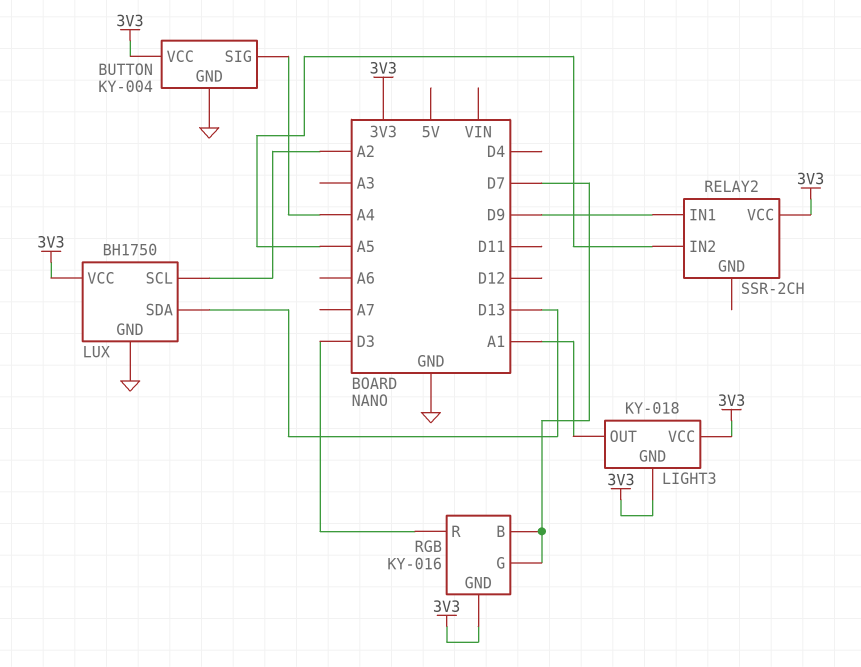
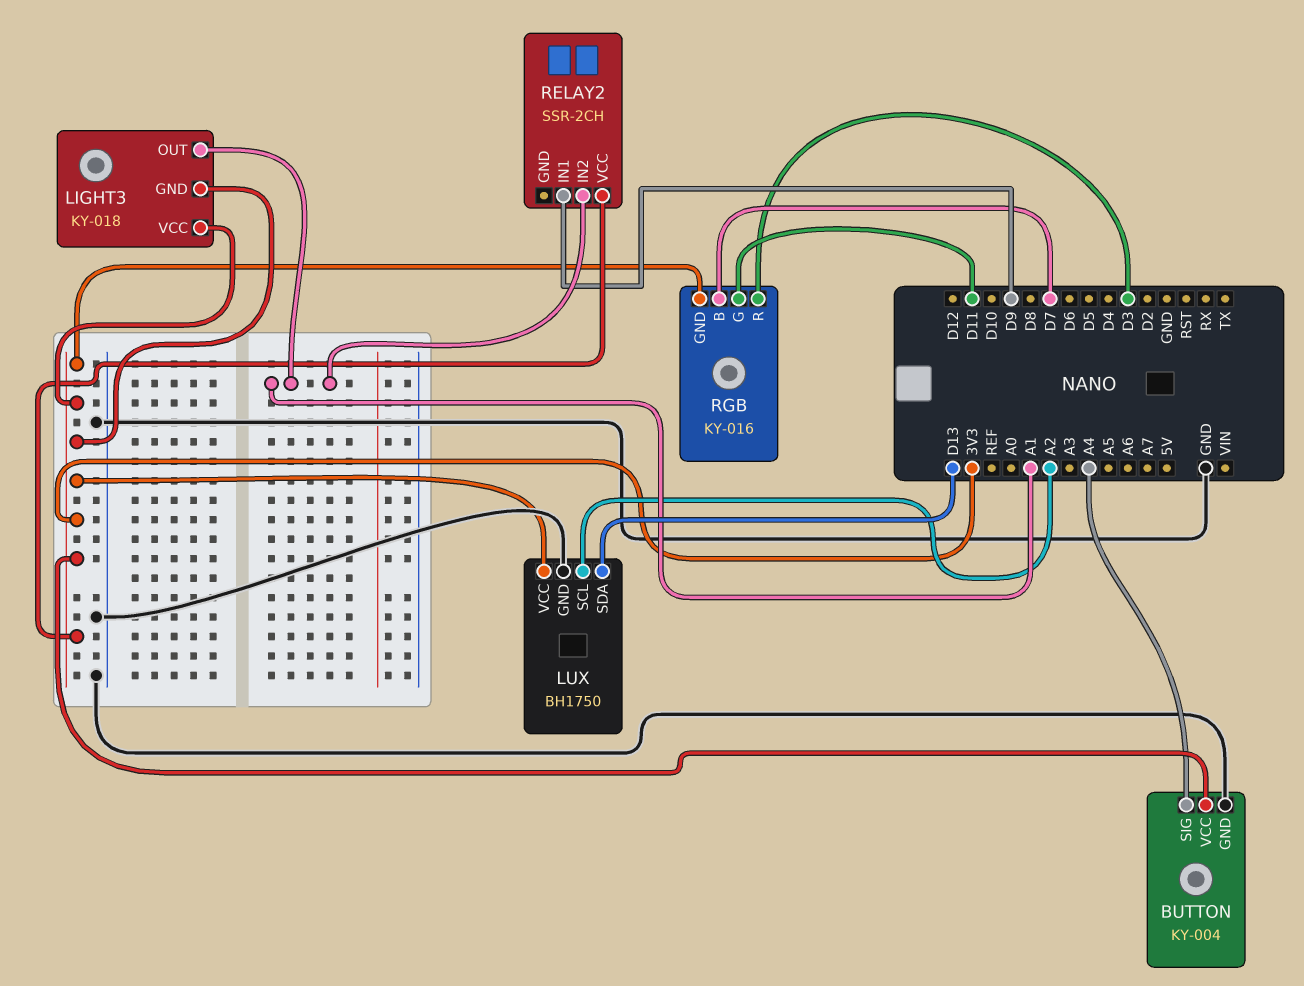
RELAY2 pin IN2: A5 -> A1
RGB pin G: D7 -> D11

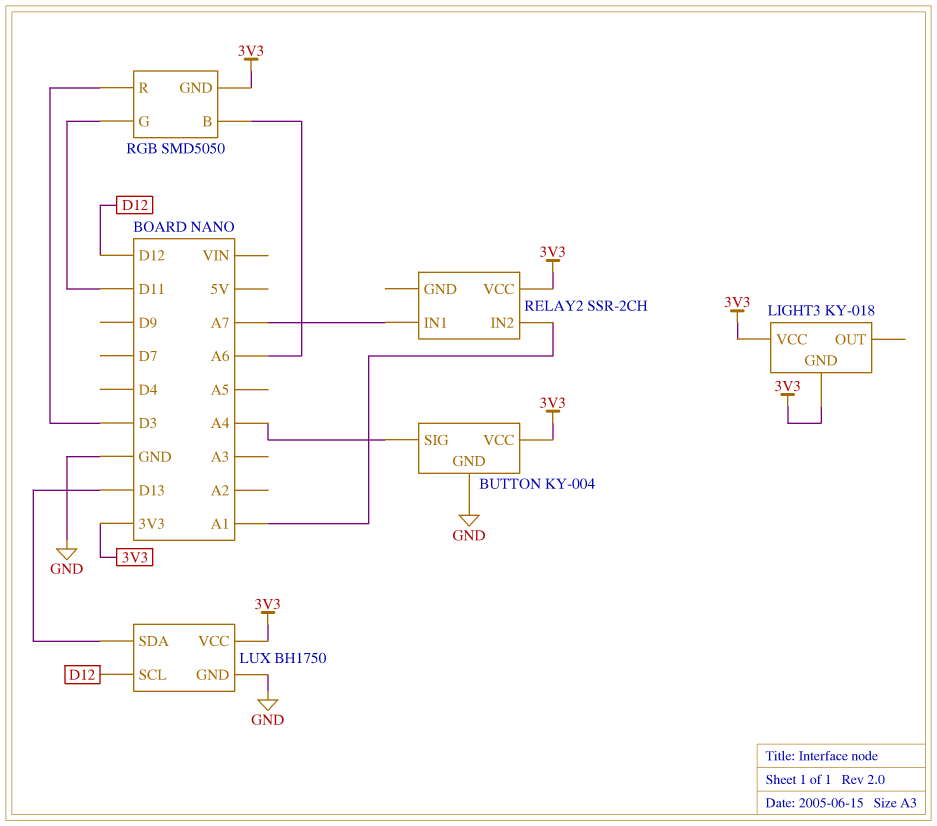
LIGHT3 pin OUT: A1 -> none
LUX pin SCL: A2 -> D12
RELAY2 pin IN1: D9 -> A7
RGB: KY-016 -> SMD5050
RGB pin B: D7 -> A6

